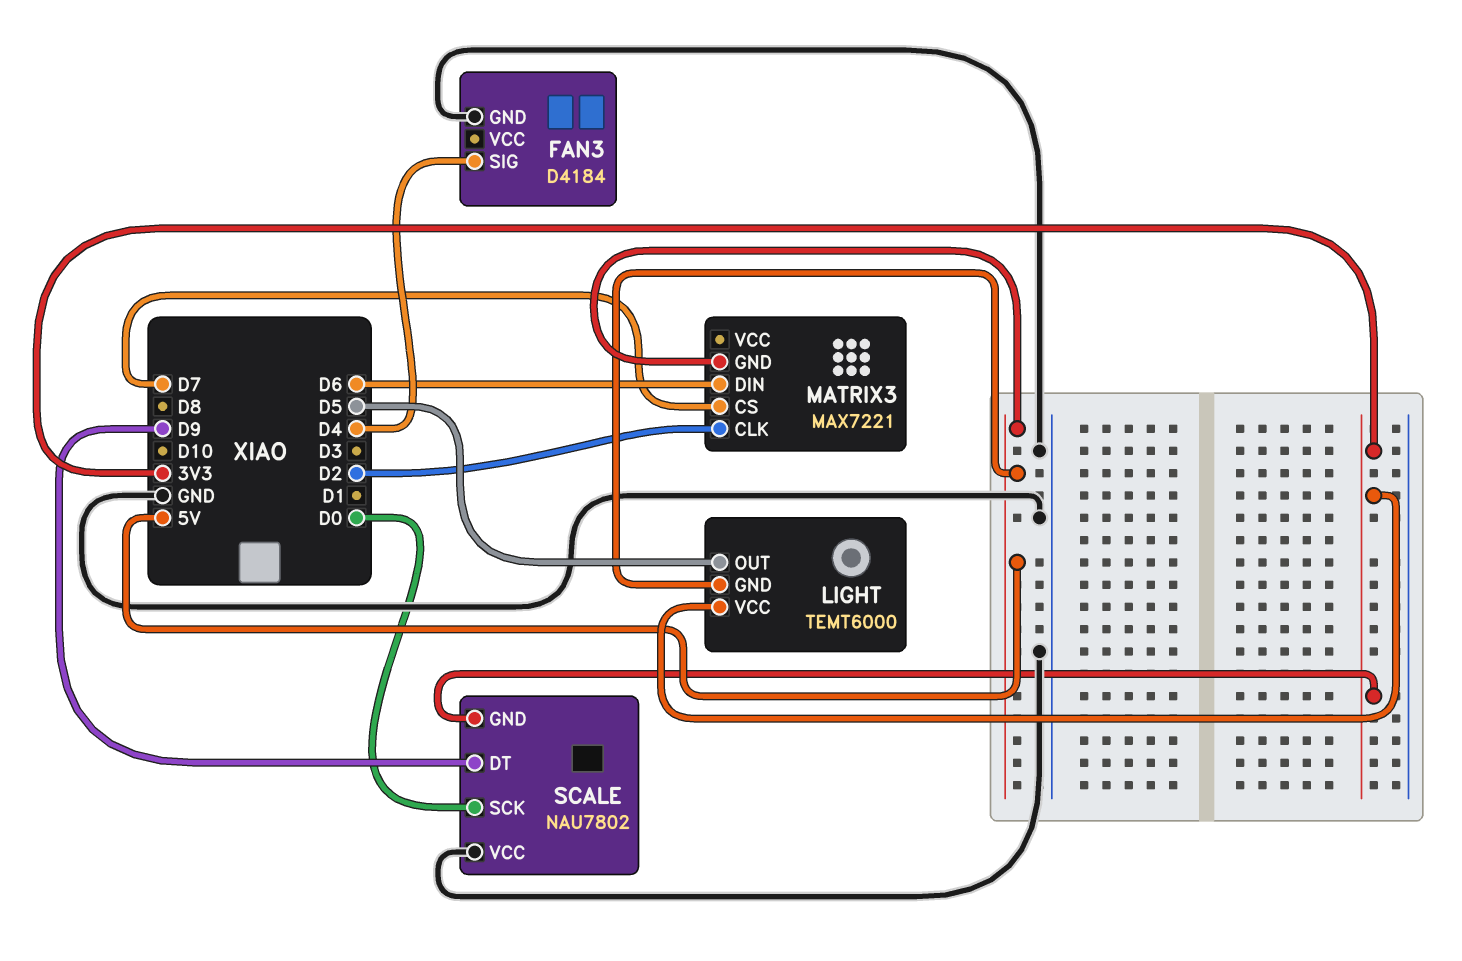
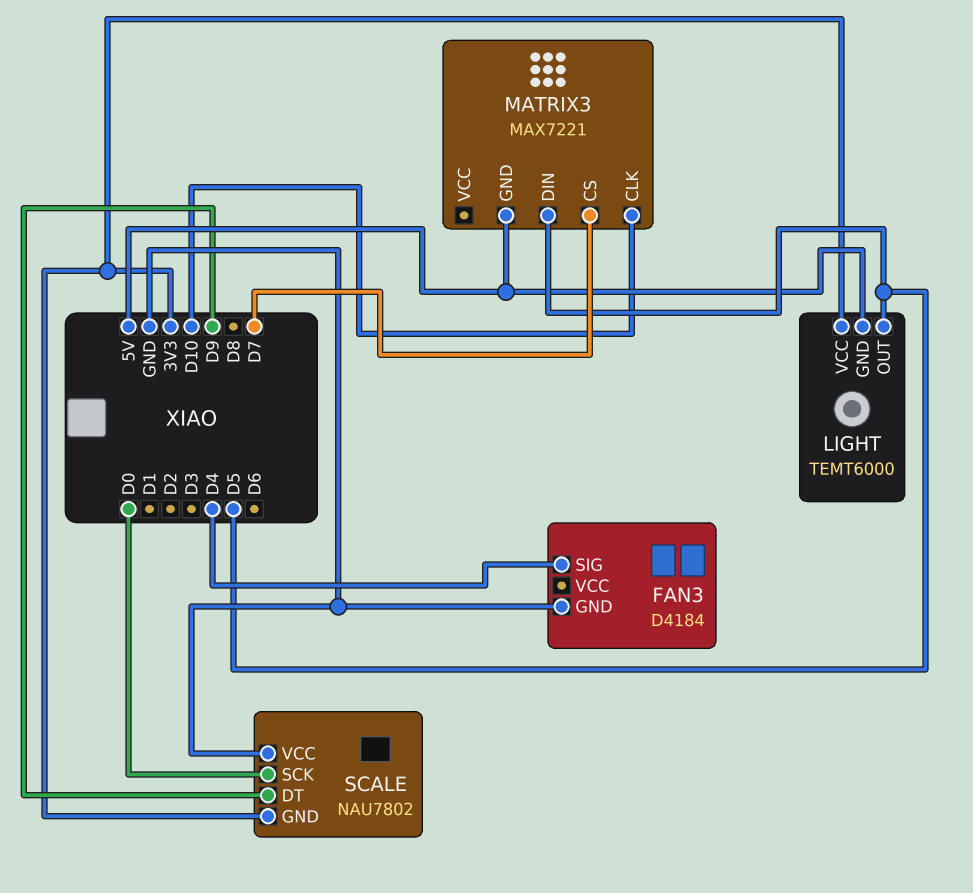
MATRIX3 pin CLK: D2 -> D10
MATRIX3 pin DIN: D6 -> D5

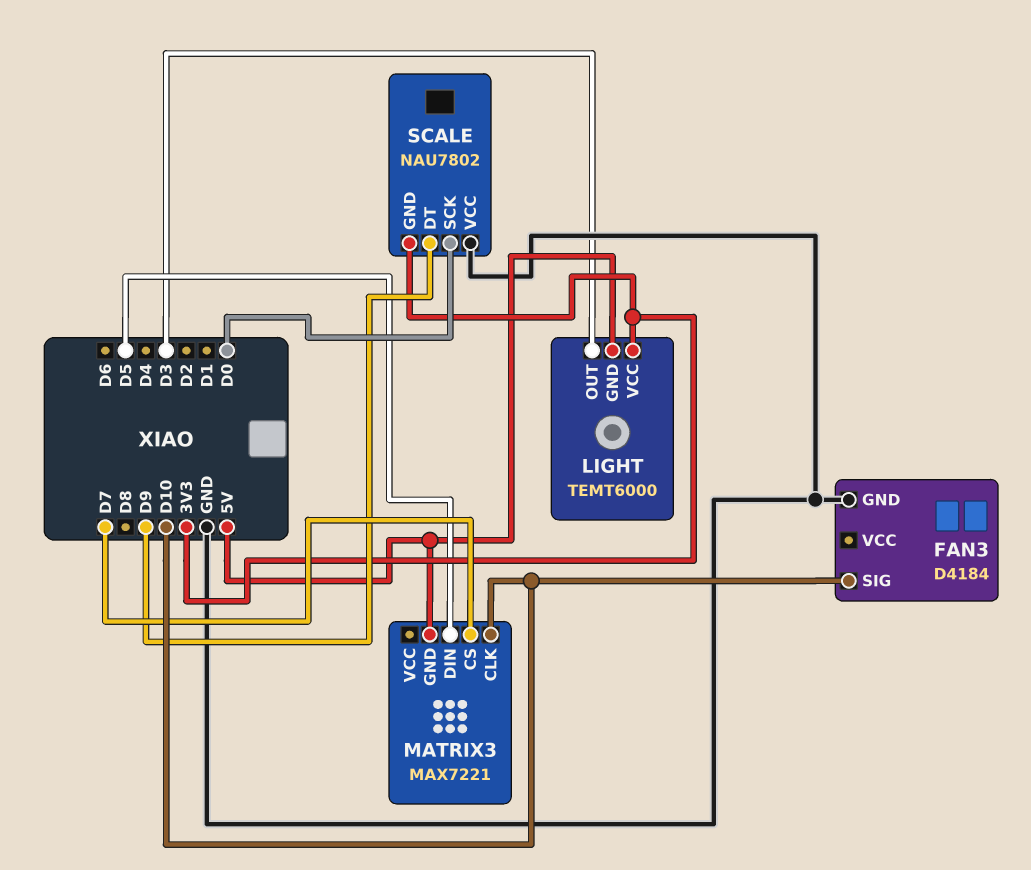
FAN3 pin SIG: D4 -> D10
LIGHT pin OUT: D5 -> D3

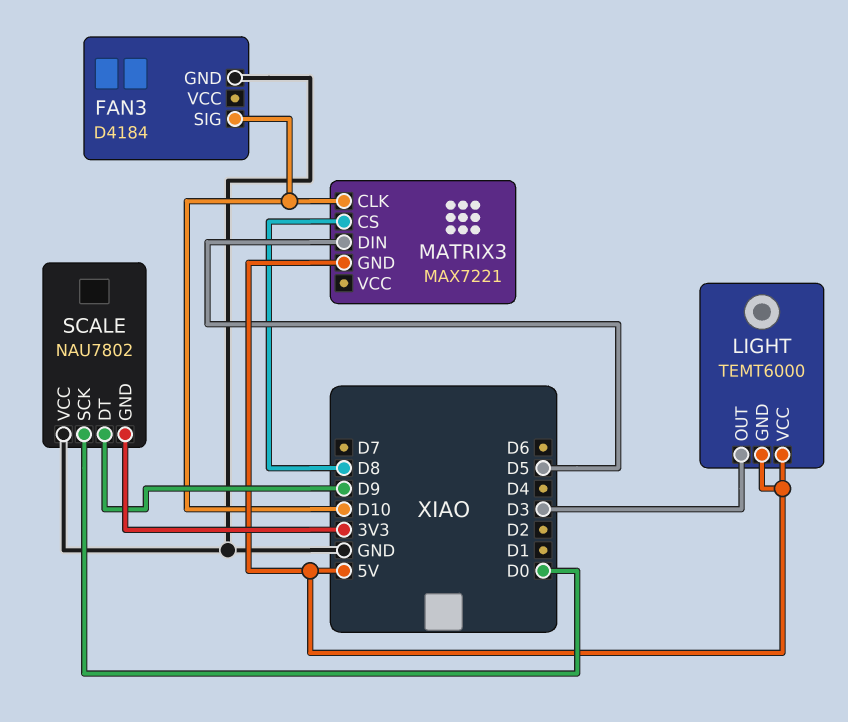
LIGHT pin VCC: 3V3 -> 5V
MATRIX3 pin CS: D7 -> D8

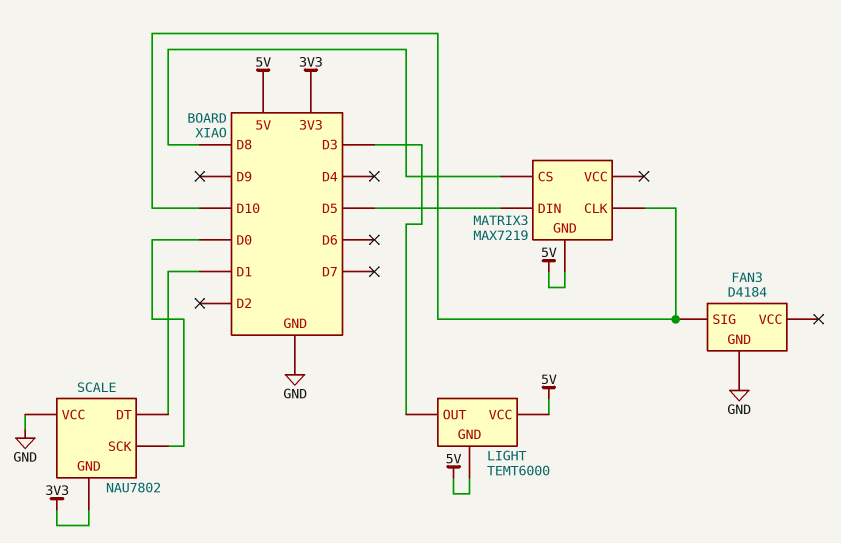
MATRIX3: MAX7221 -> MAX7219
SCALE pin DT: D9 -> D1

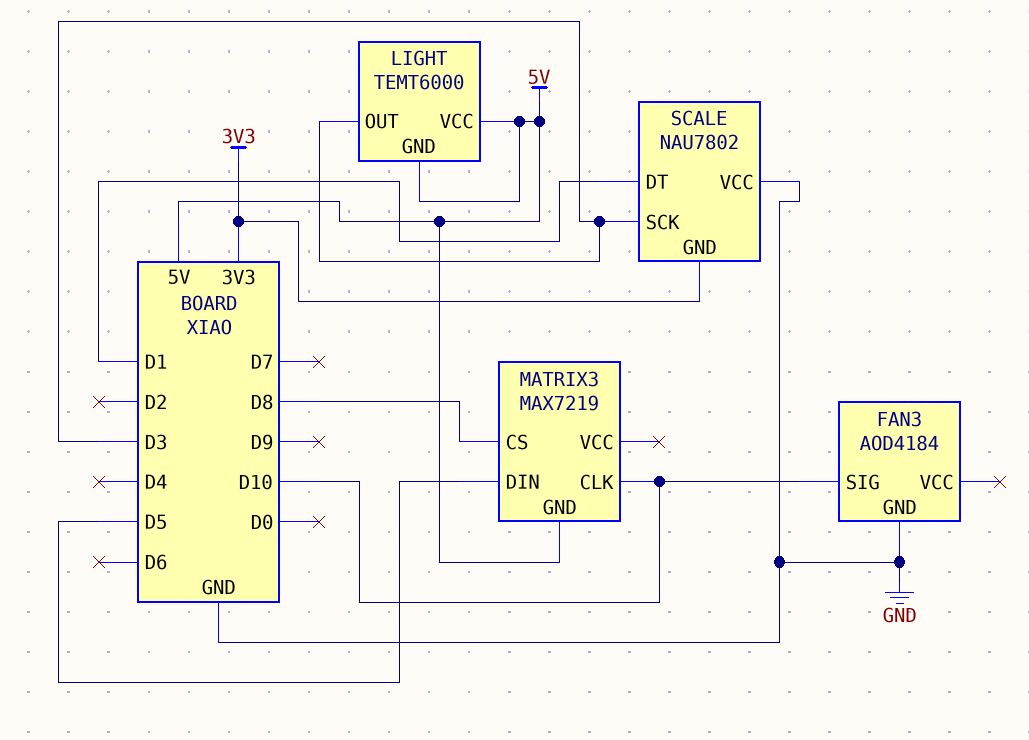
FAN3: D4184 -> AOD4184
SCALE pin SCK: D0 -> D3

